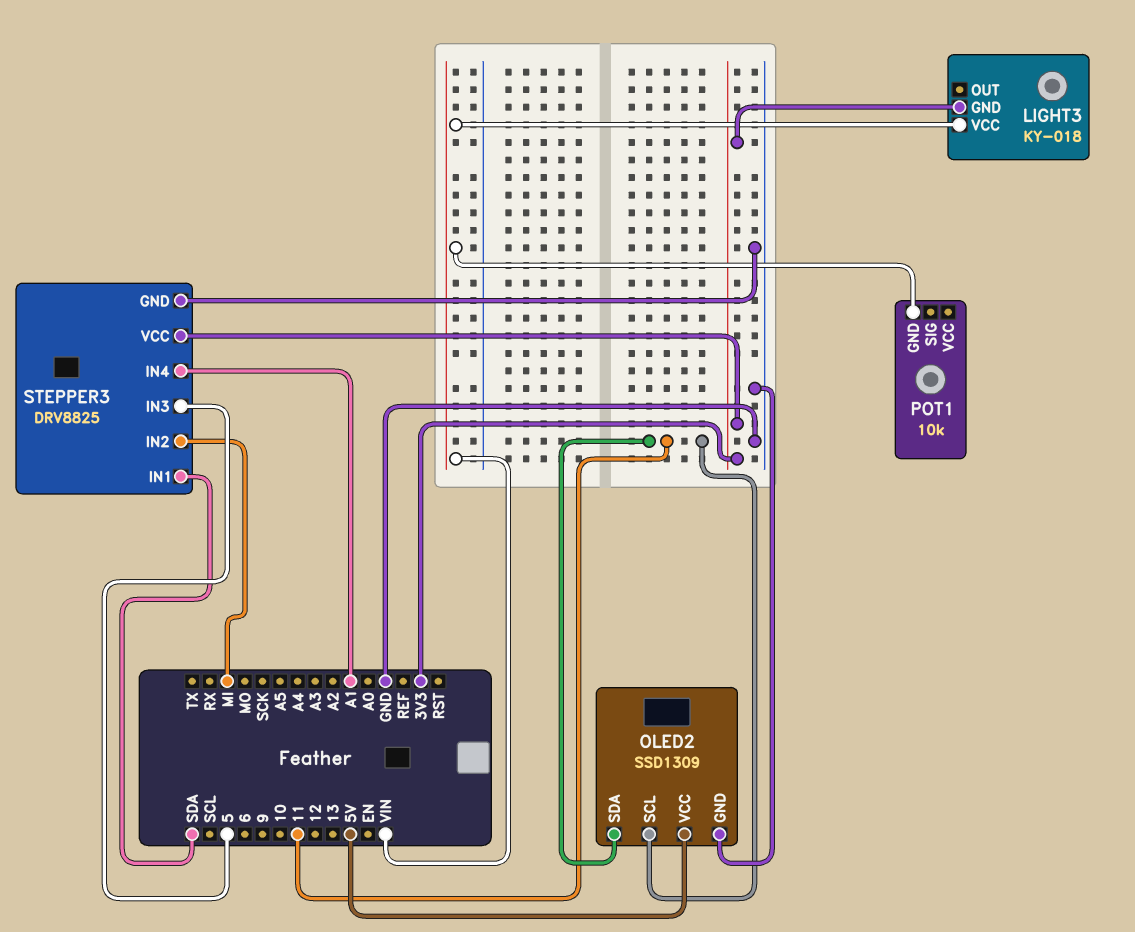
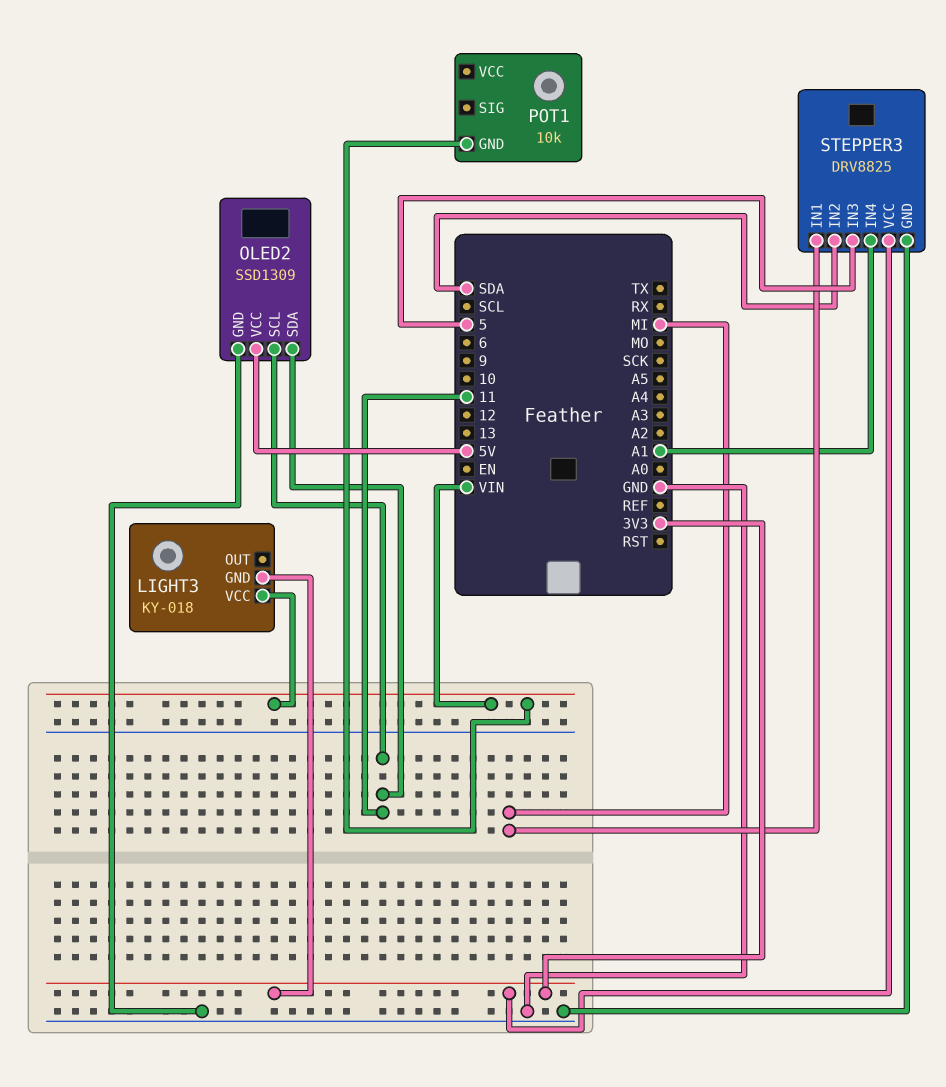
STEPPER3 pin IN1: SDA -> MI
STEPPER3 pin IN2: MI -> SDA

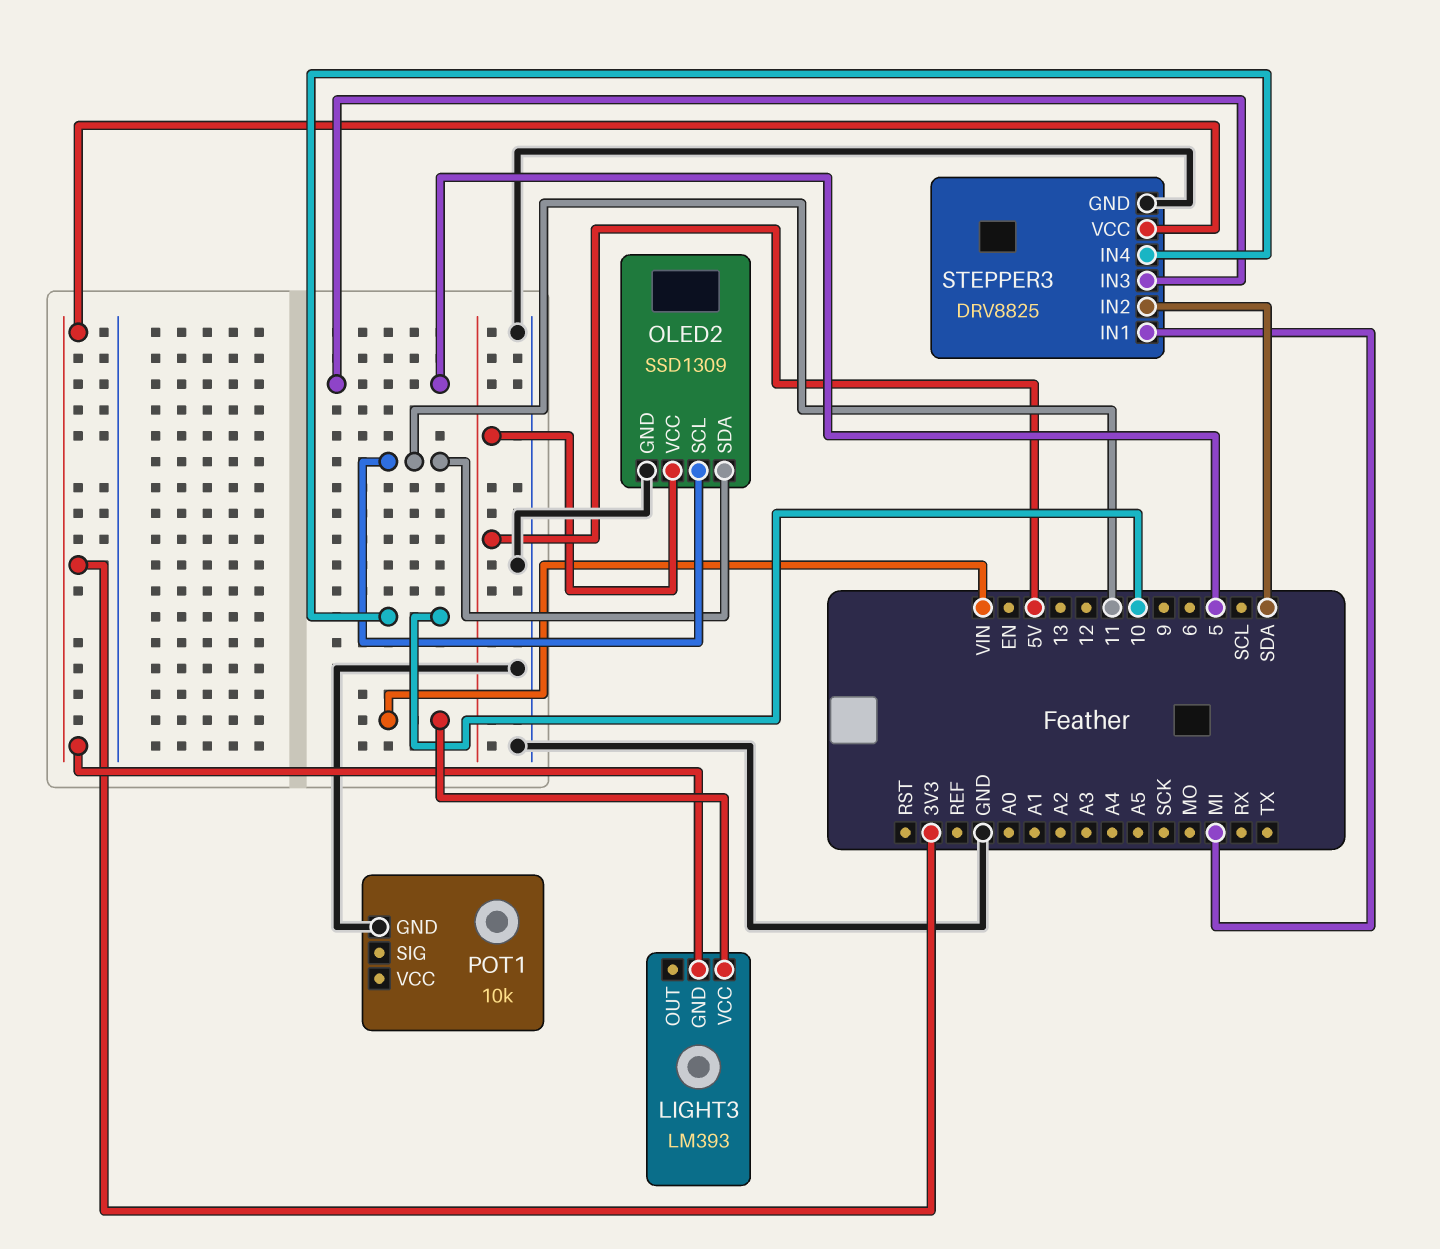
LIGHT3: KY-018 -> LM393
POT1 pin GND: VIN -> GND
STEPPER3 pin IN4: A1 -> 10

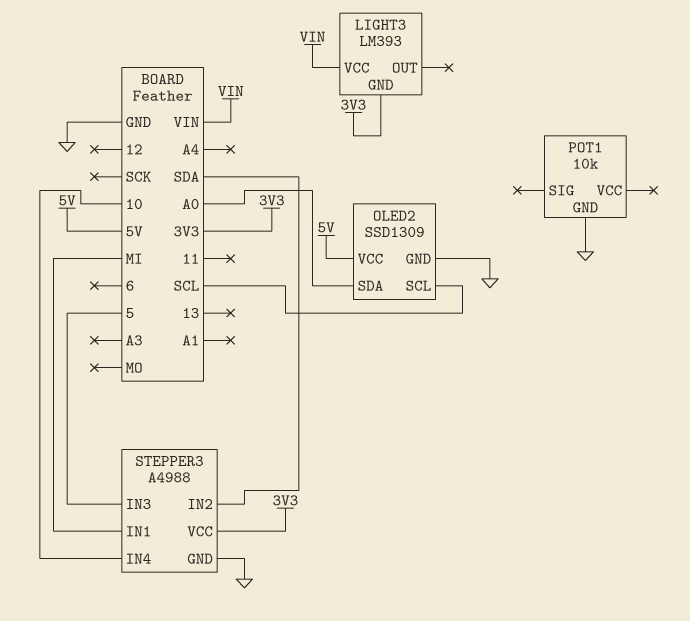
OLED2 pin SCL: 11 -> SCL
OLED2 pin SDA: 11 -> A0
STEPPER3: DRV8825 -> A4988

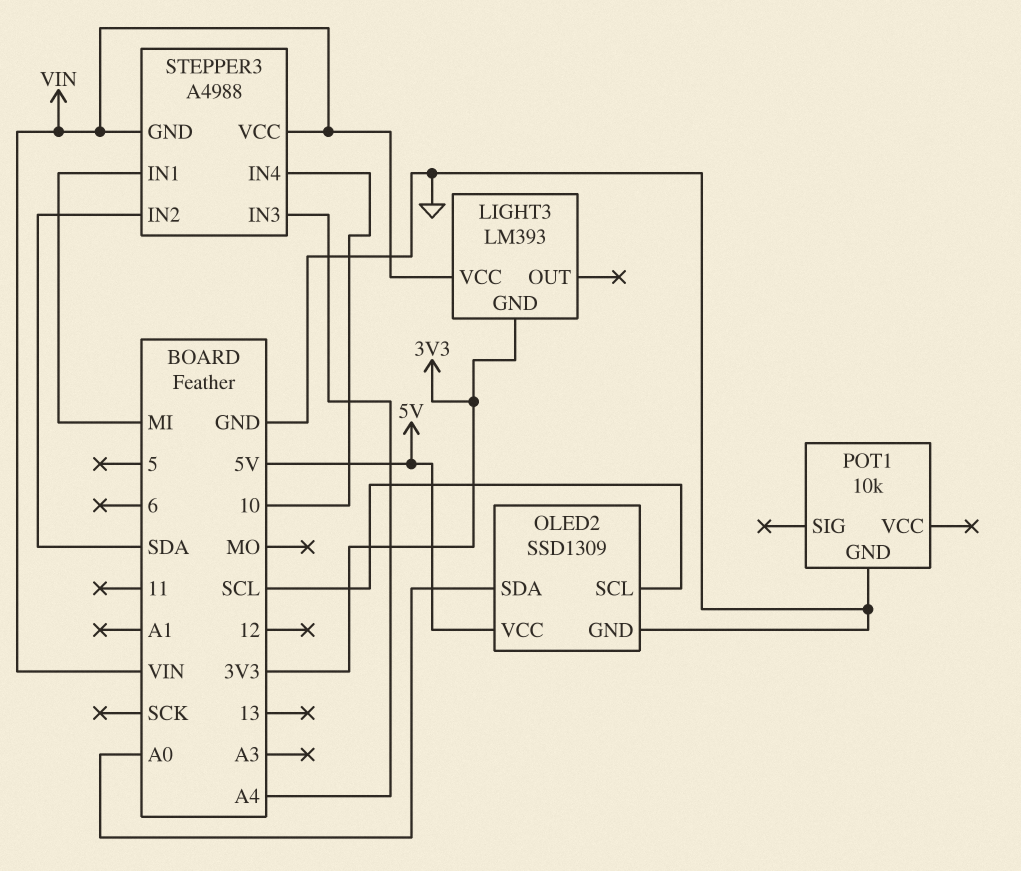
STEPPER3 pin GND: GND -> VIN
STEPPER3 pin IN3: 5 -> A4
STEPPER3 pin VCC: 3V3 -> VIN

